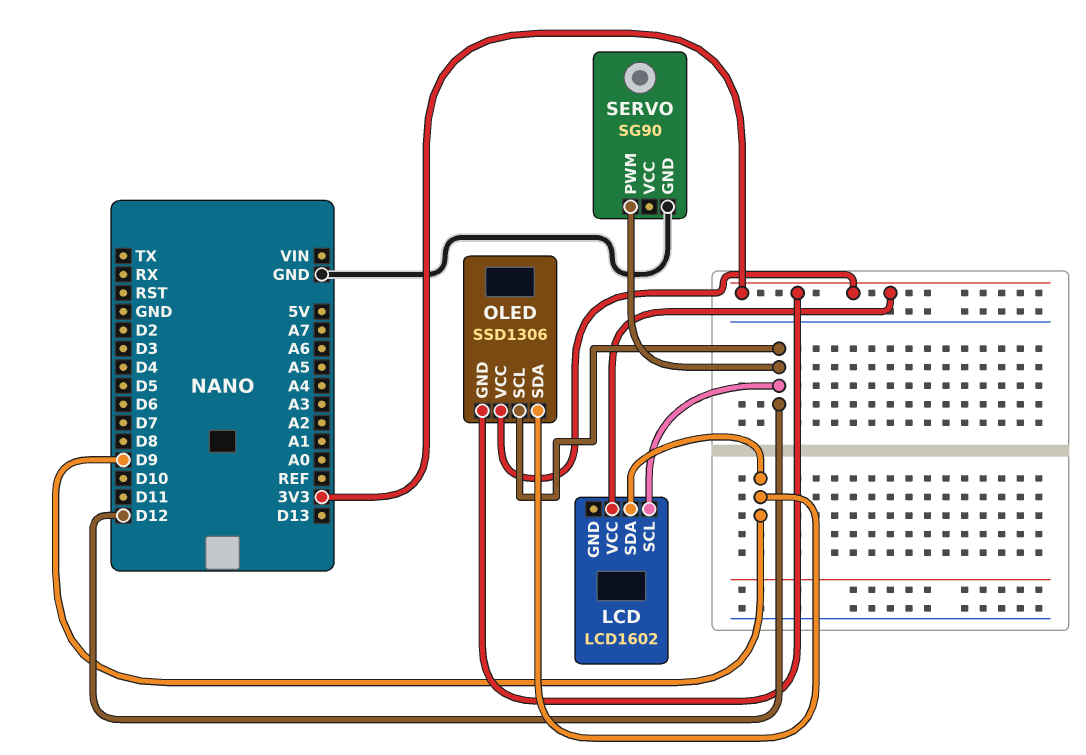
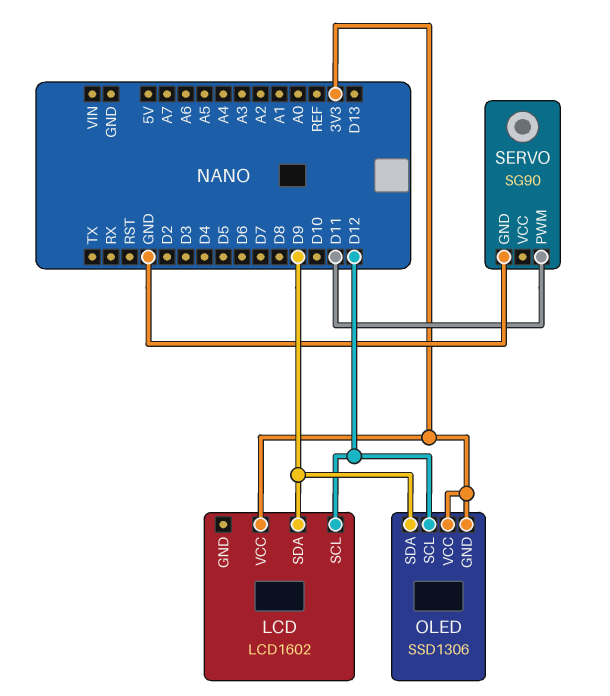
SERVO pin PWM: D12 -> D11

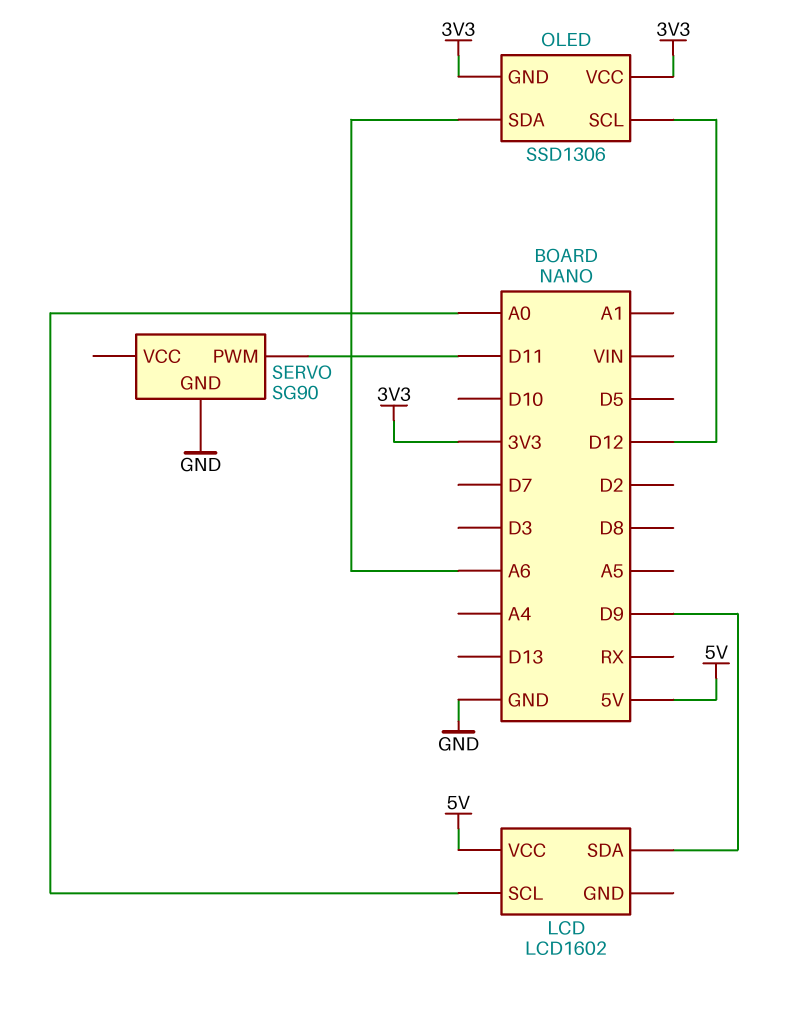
LCD pin SCL: D12 -> A0
LCD pin VCC: 3V3 -> 5V
OLED pin SDA: D9 -> A6

